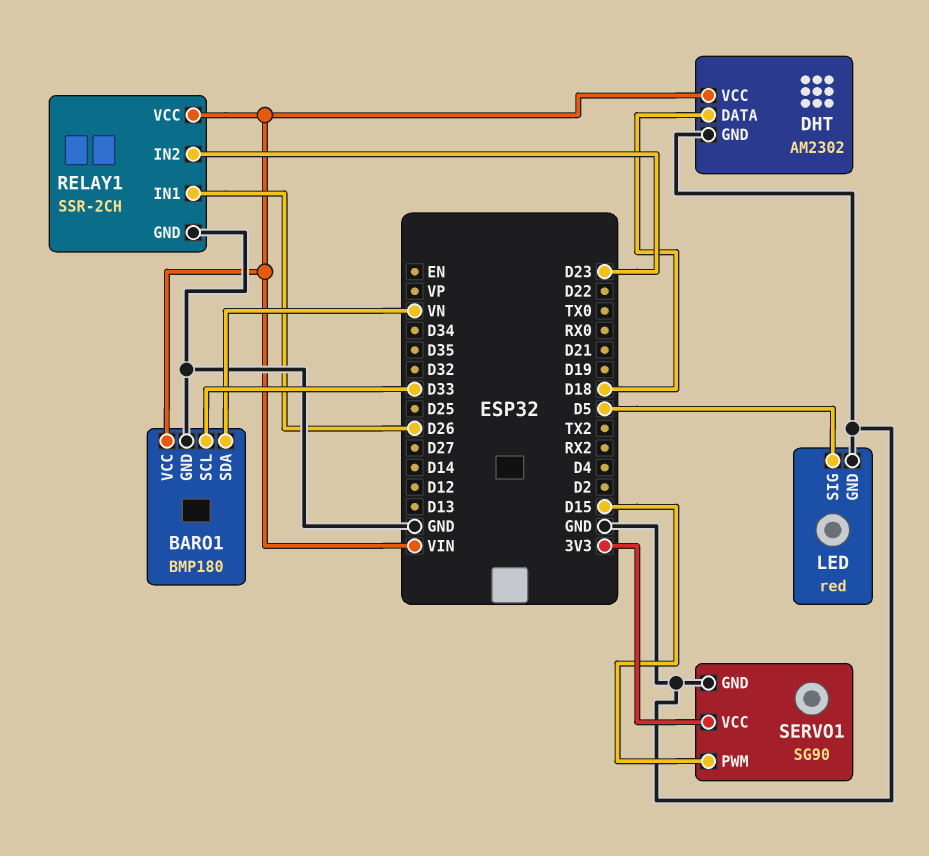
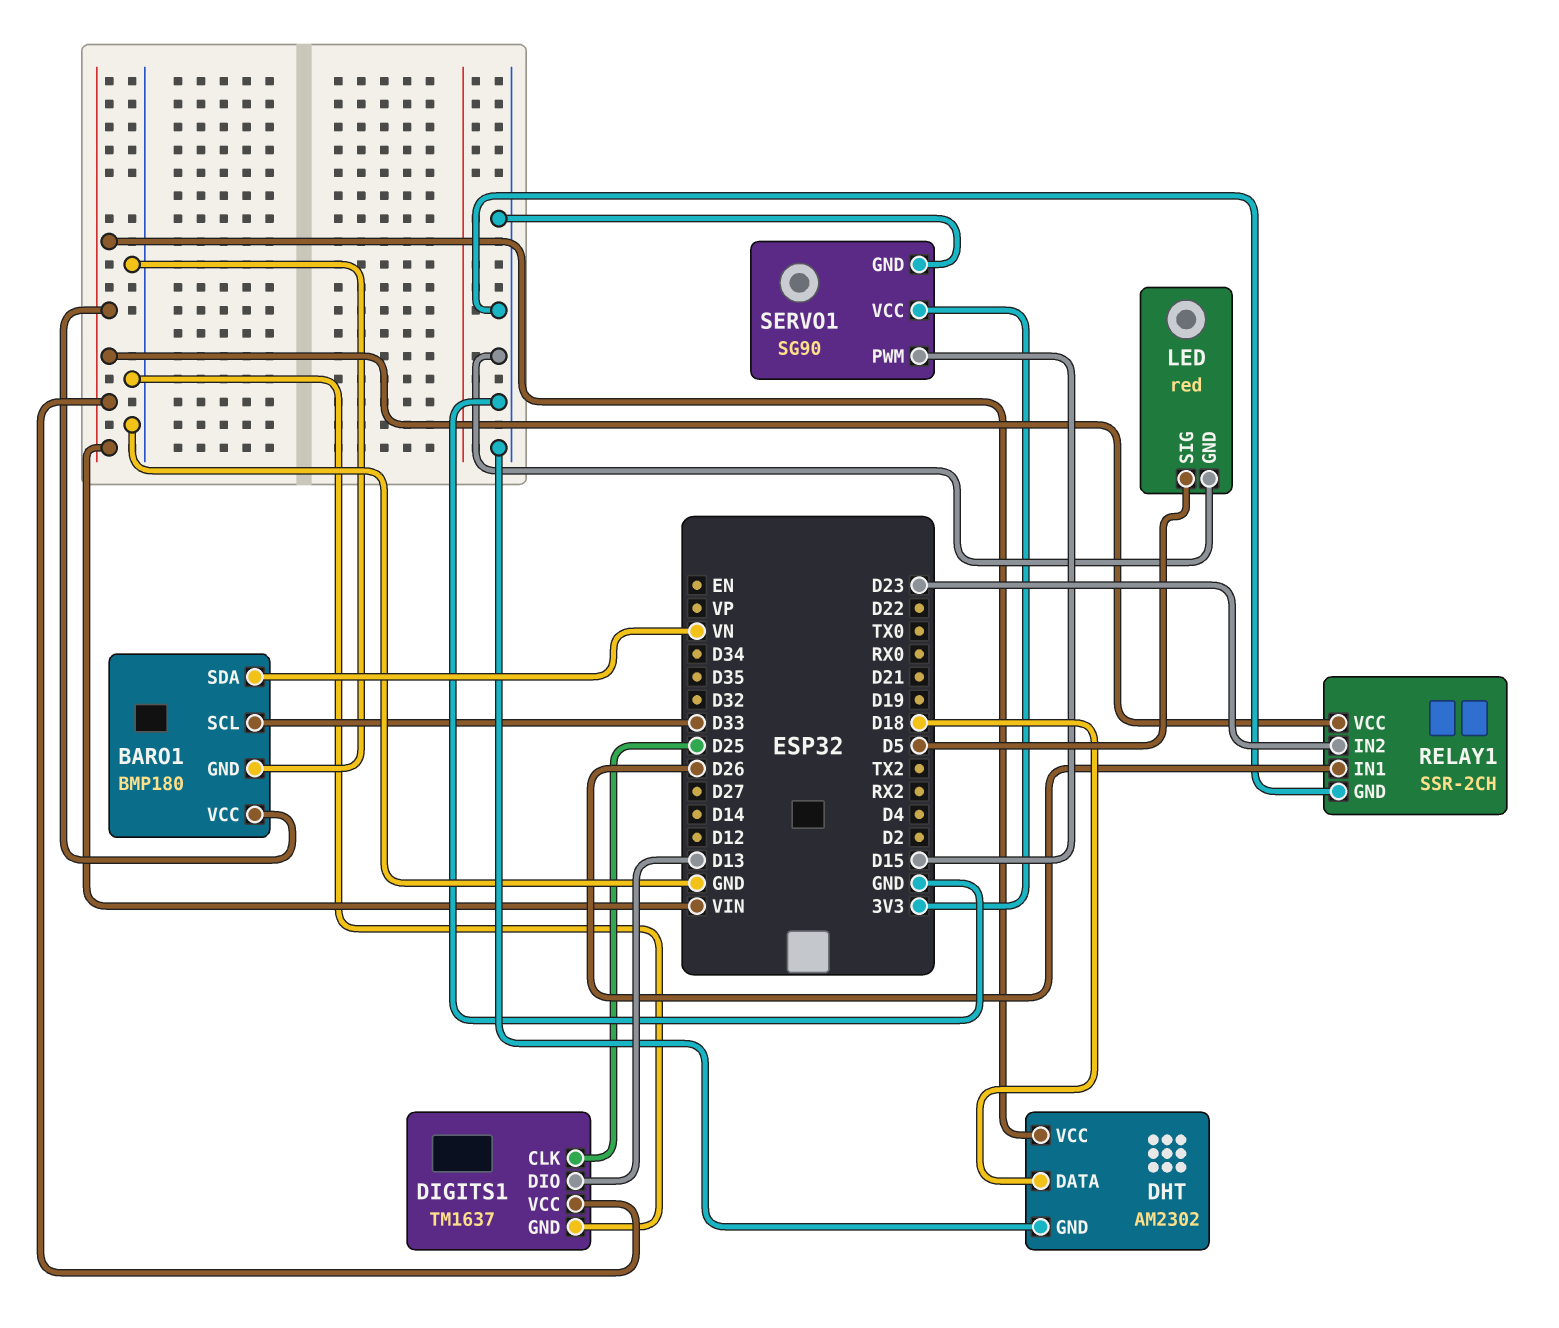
DIGITS1: none -> TM1637
DIGITS1 pin CLK: none -> D25
DIGITS1 pin DIO: none -> D13
DIGITS1 pin GND: none -> GND
DIGITS1 pin VCC: none -> VIN

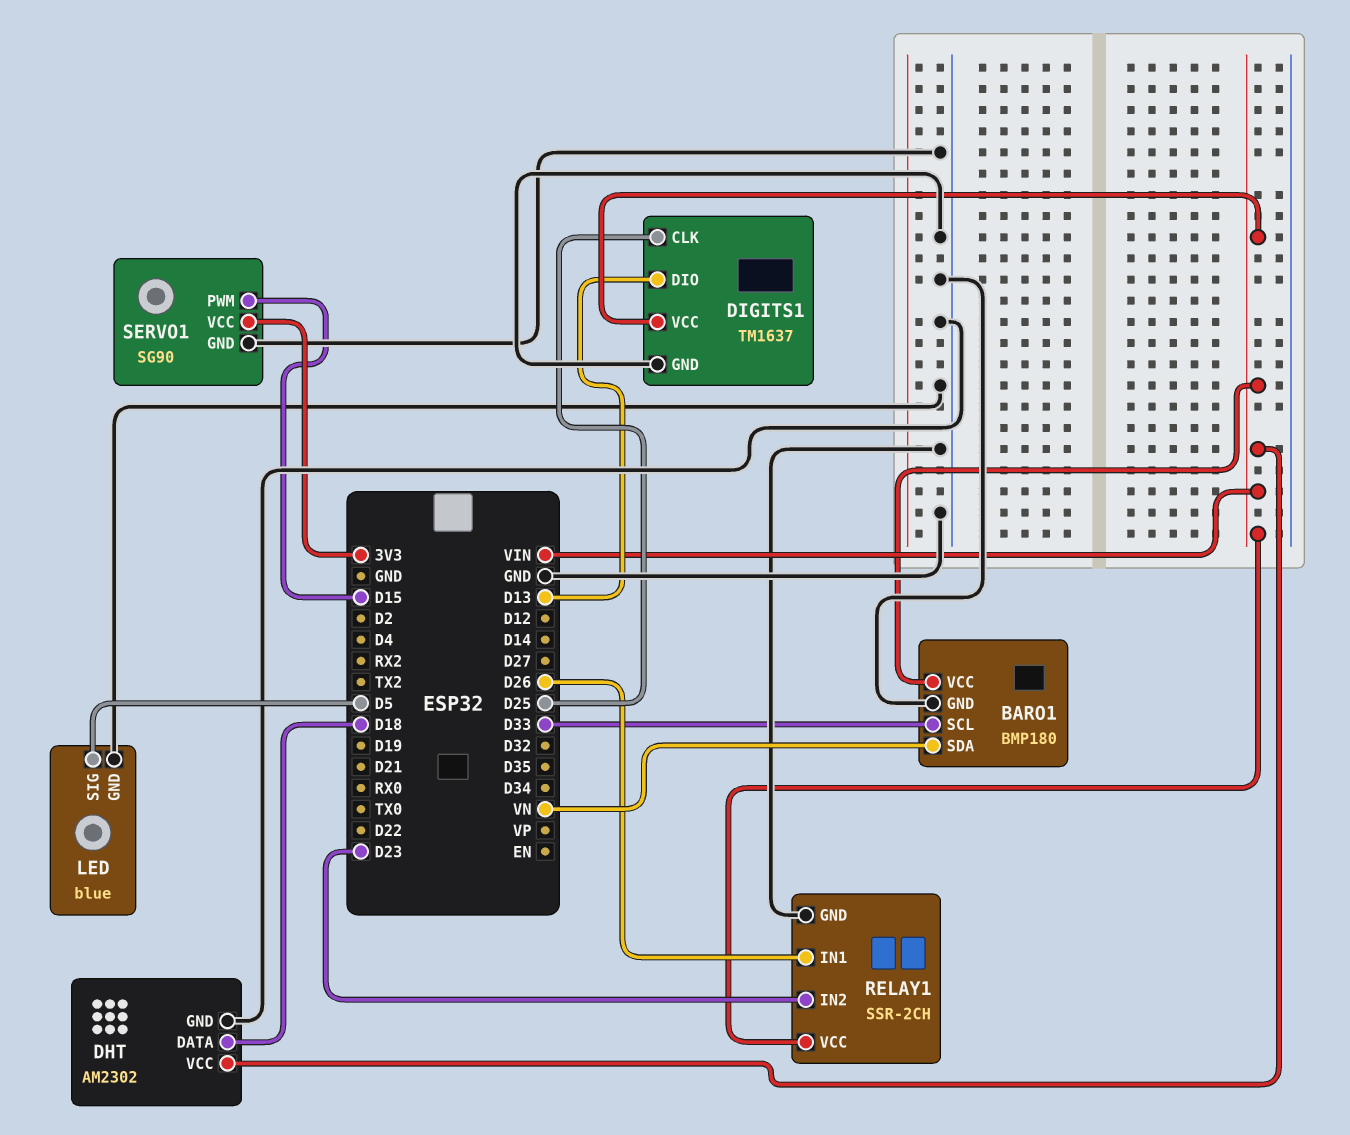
LED: red -> blue

